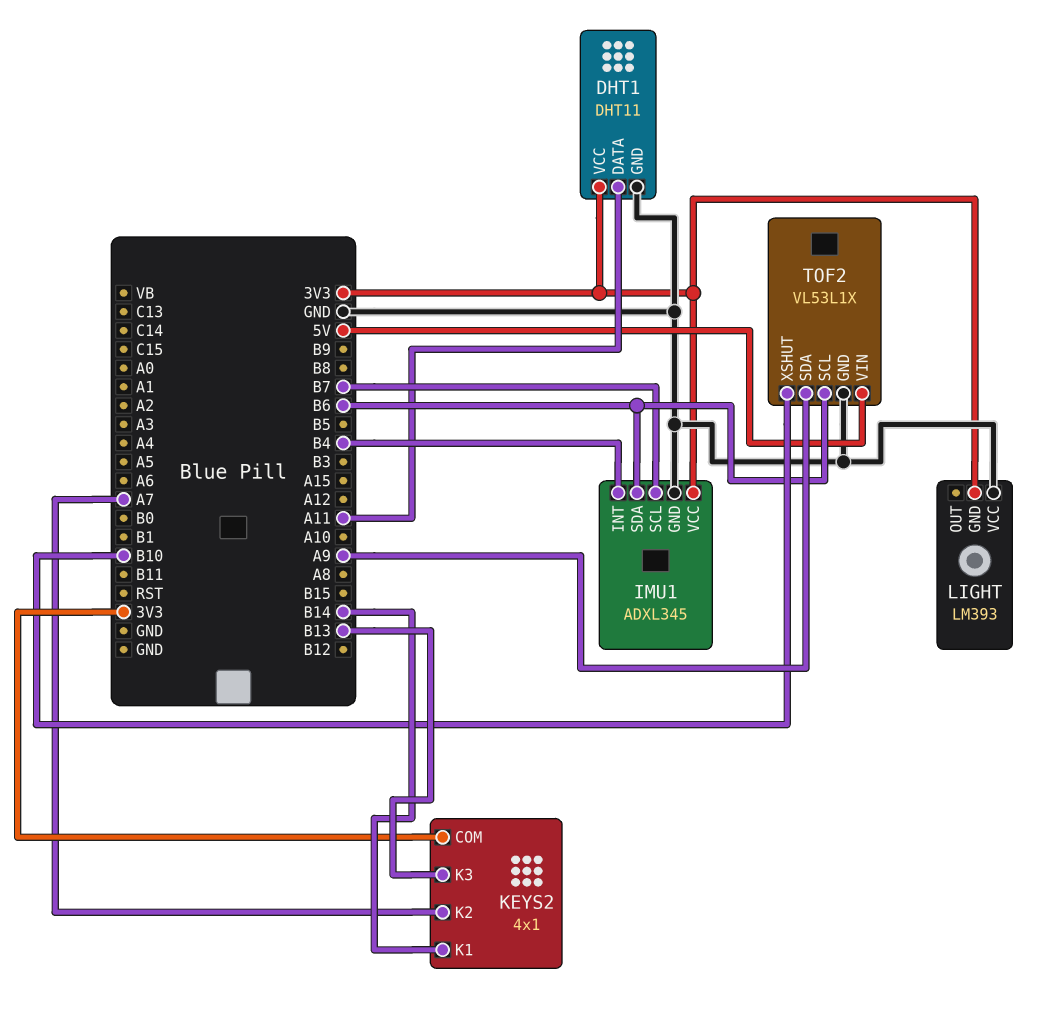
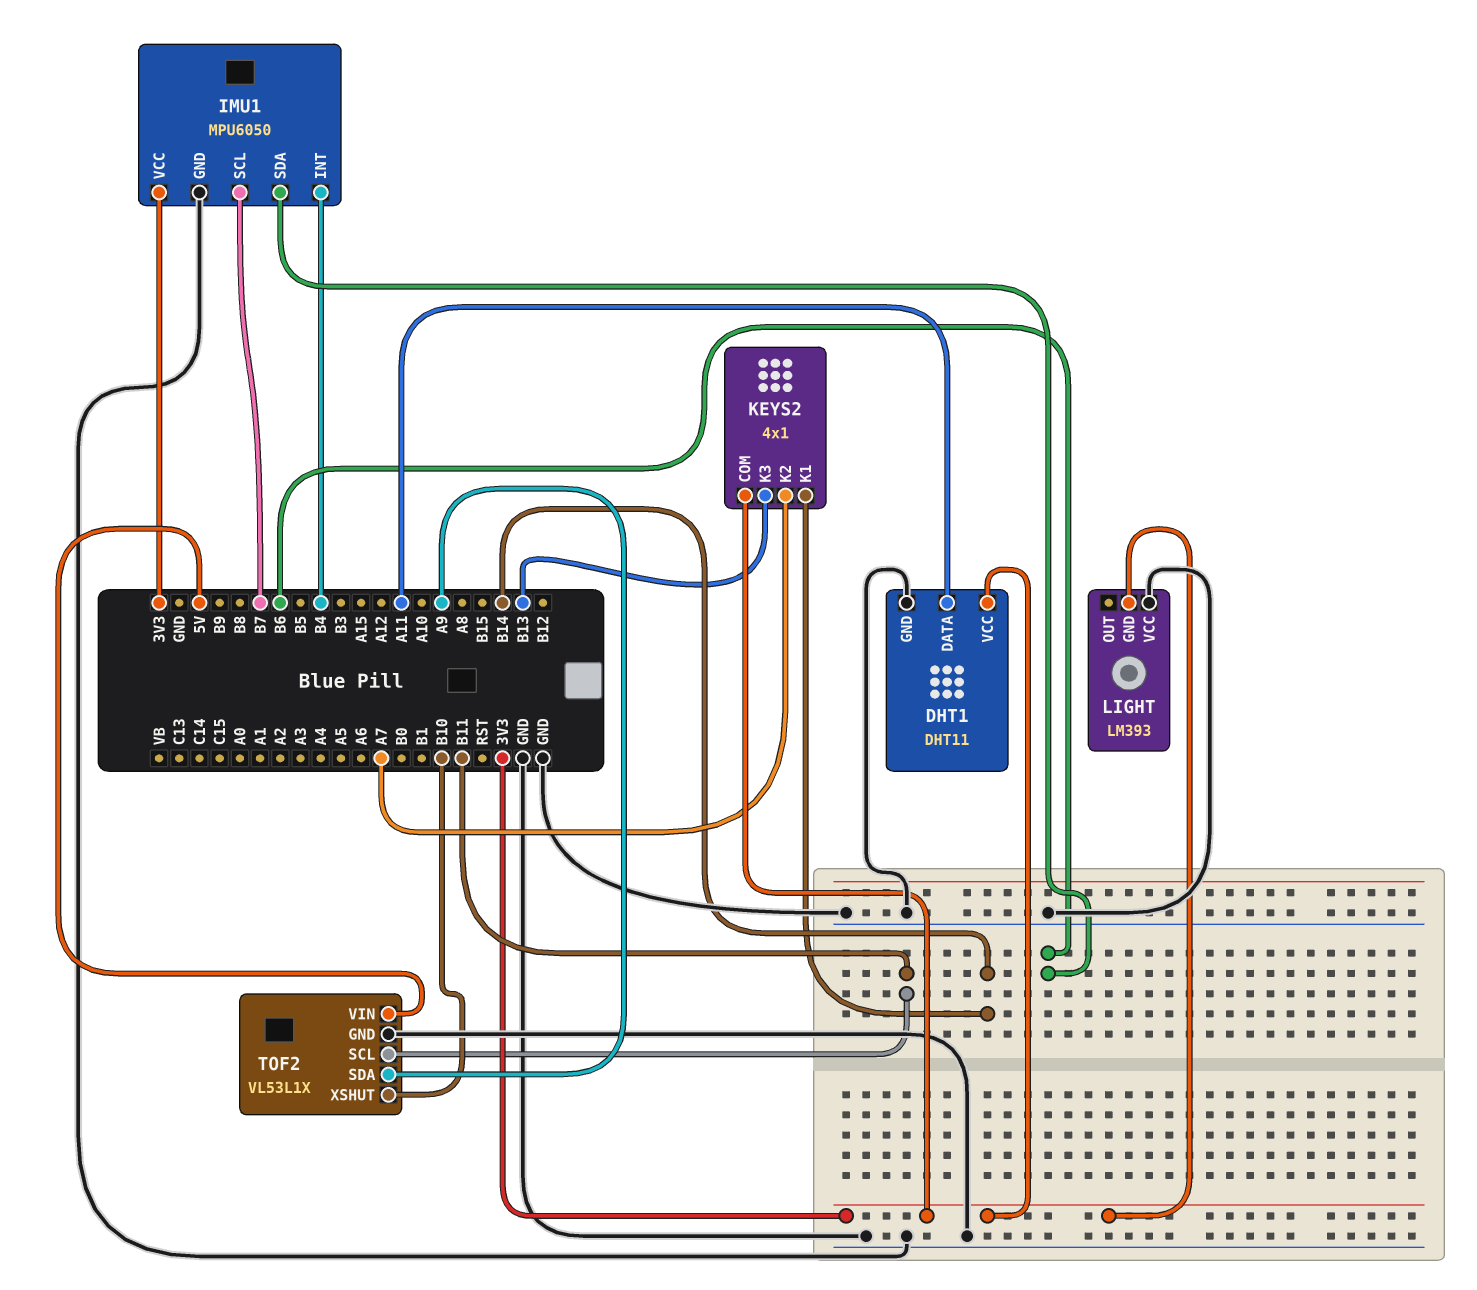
IMU1: ADXL345 -> MPU6050
TOF2 pin SCL: B6 -> B11

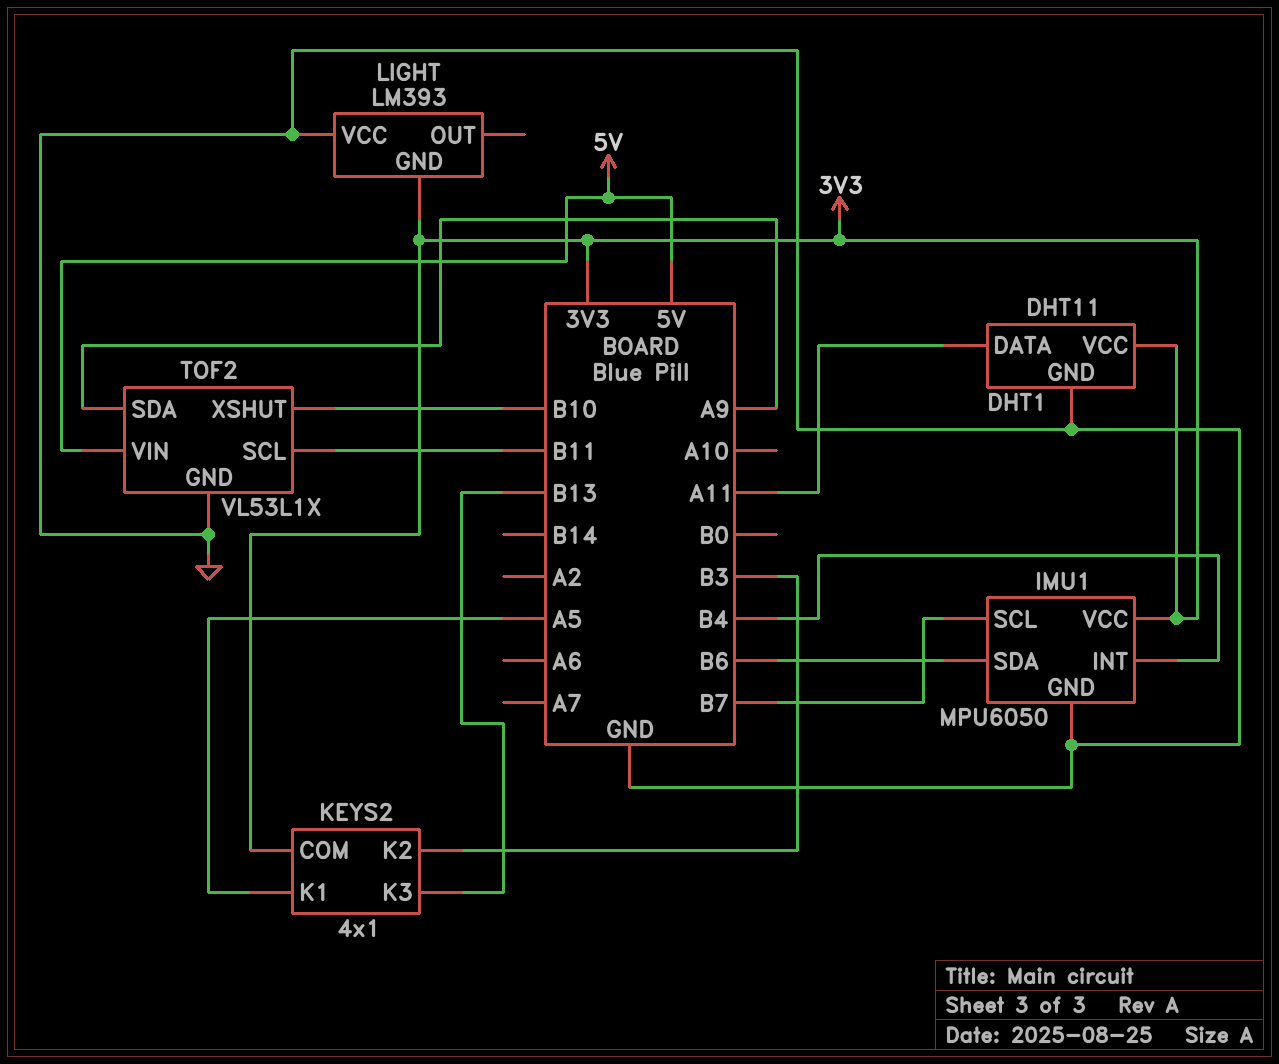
KEYS2 pin K1: B14 -> A5
KEYS2 pin K2: A7 -> B3

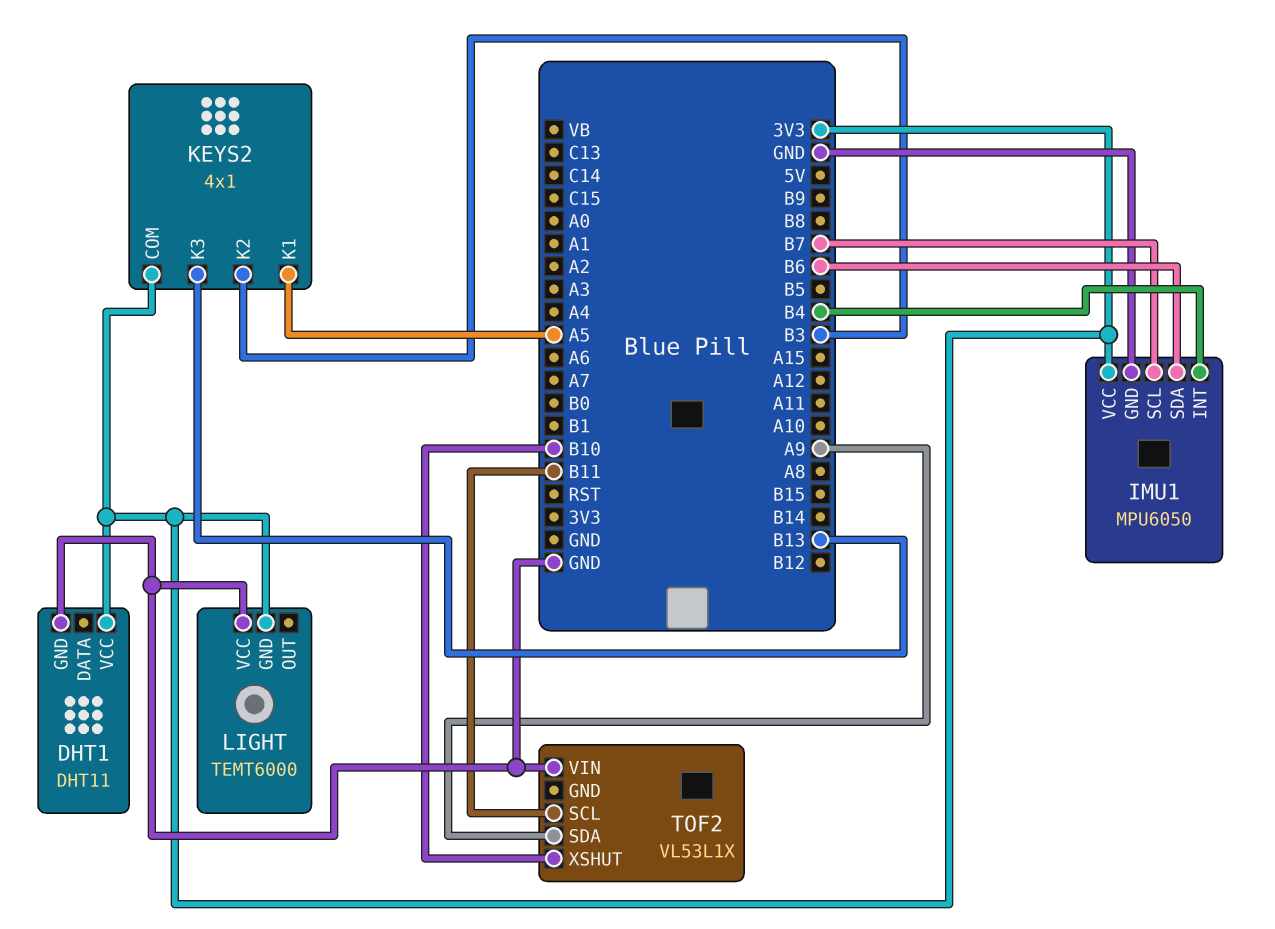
DHT1 pin DATA: A11 -> none
LIGHT: LM393 -> TEMT6000
TOF2 pin GND: GND -> none
TOF2 pin VIN: 5V -> GND

